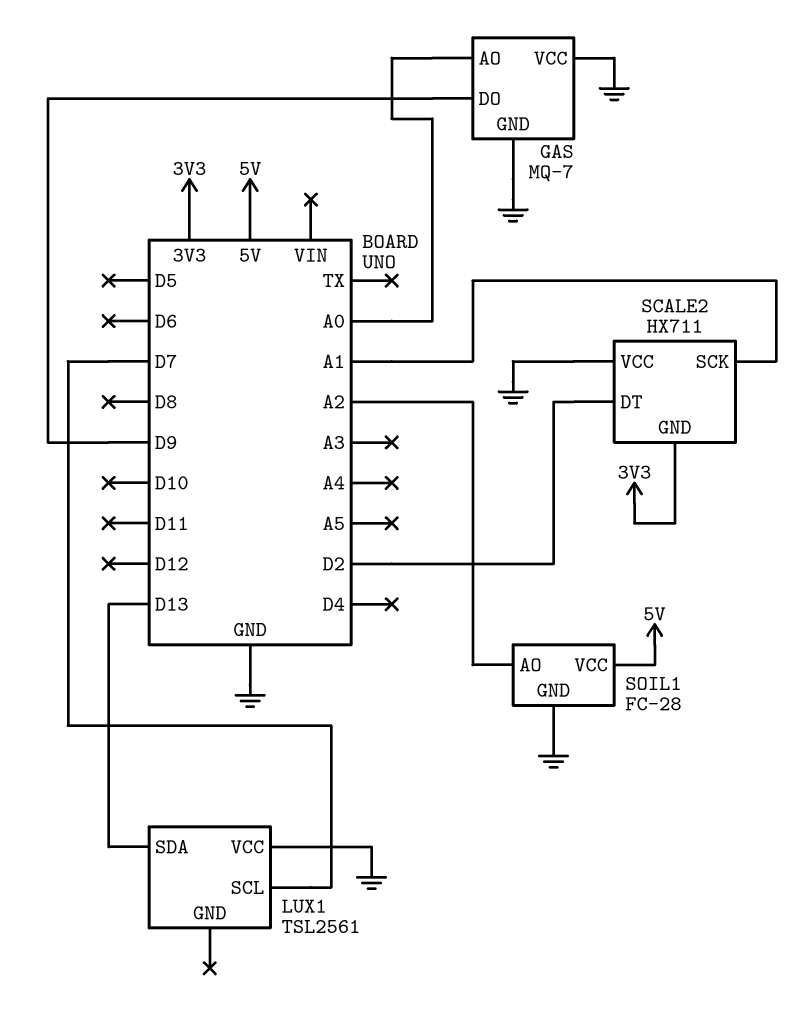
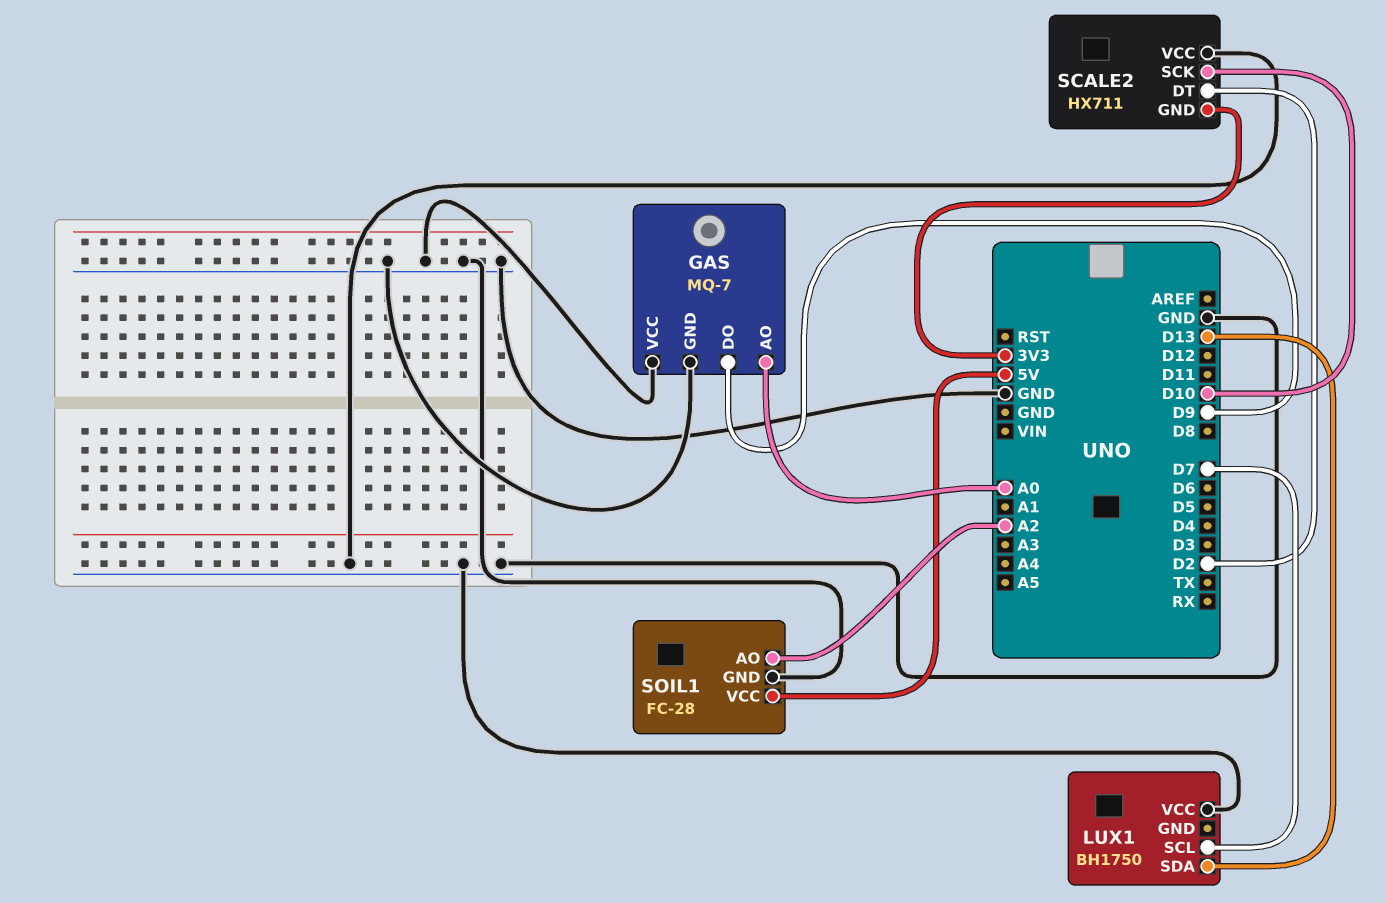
LUX1: TSL2561 -> BH1750
SCALE2 pin SCK: A1 -> D10

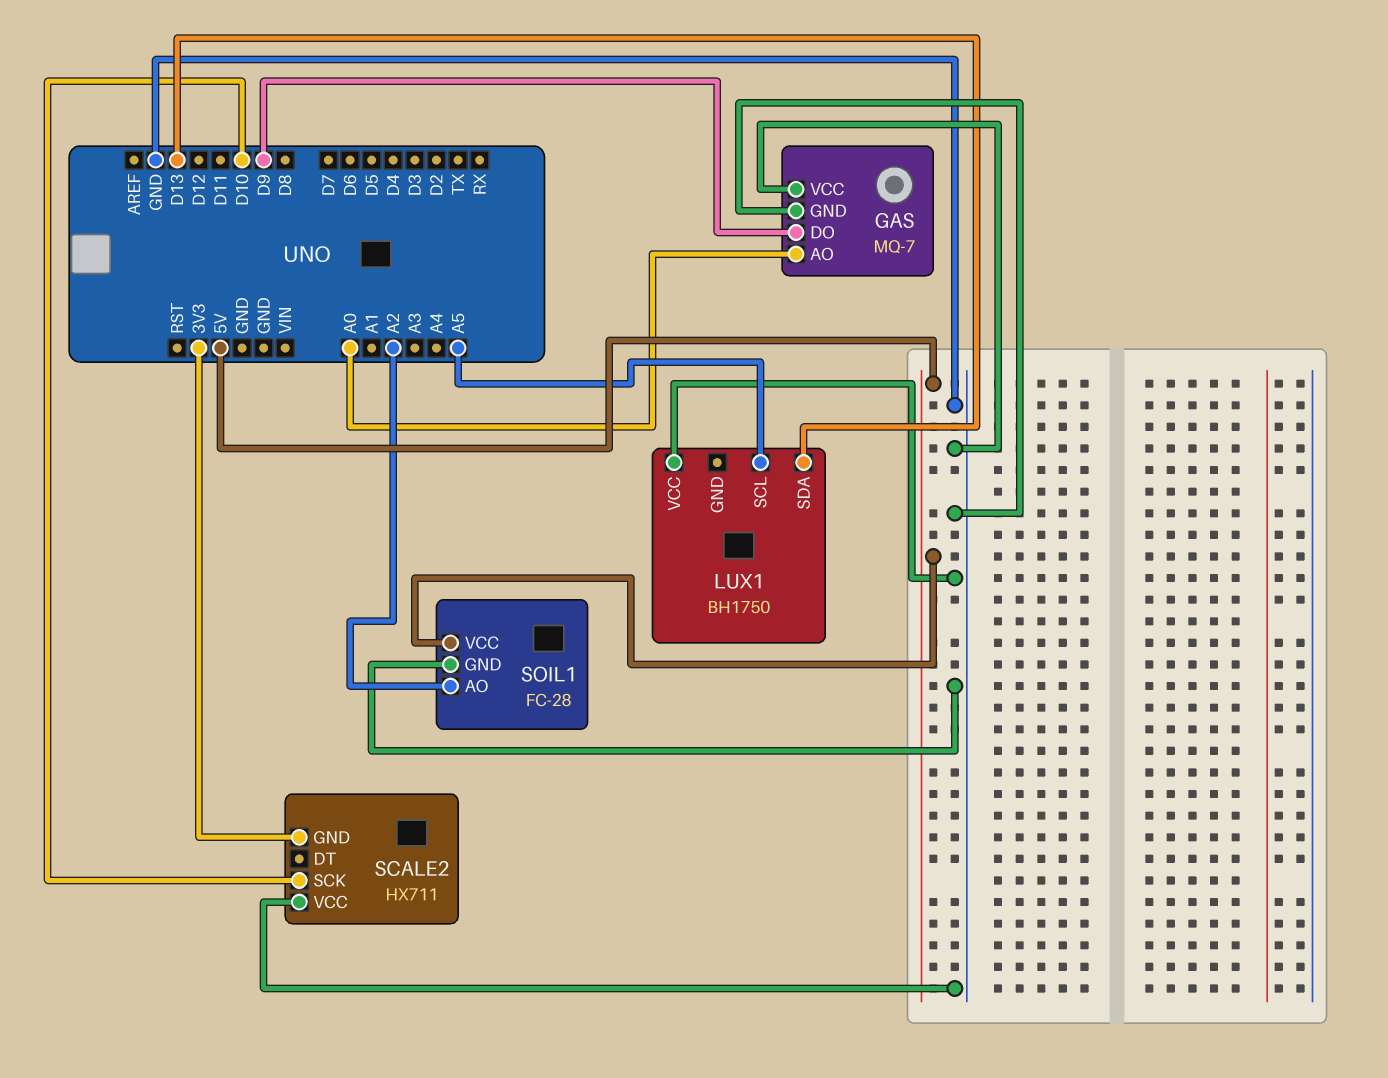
LUX1 pin SCL: D7 -> A5
SCALE2 pin DT: D2 -> none

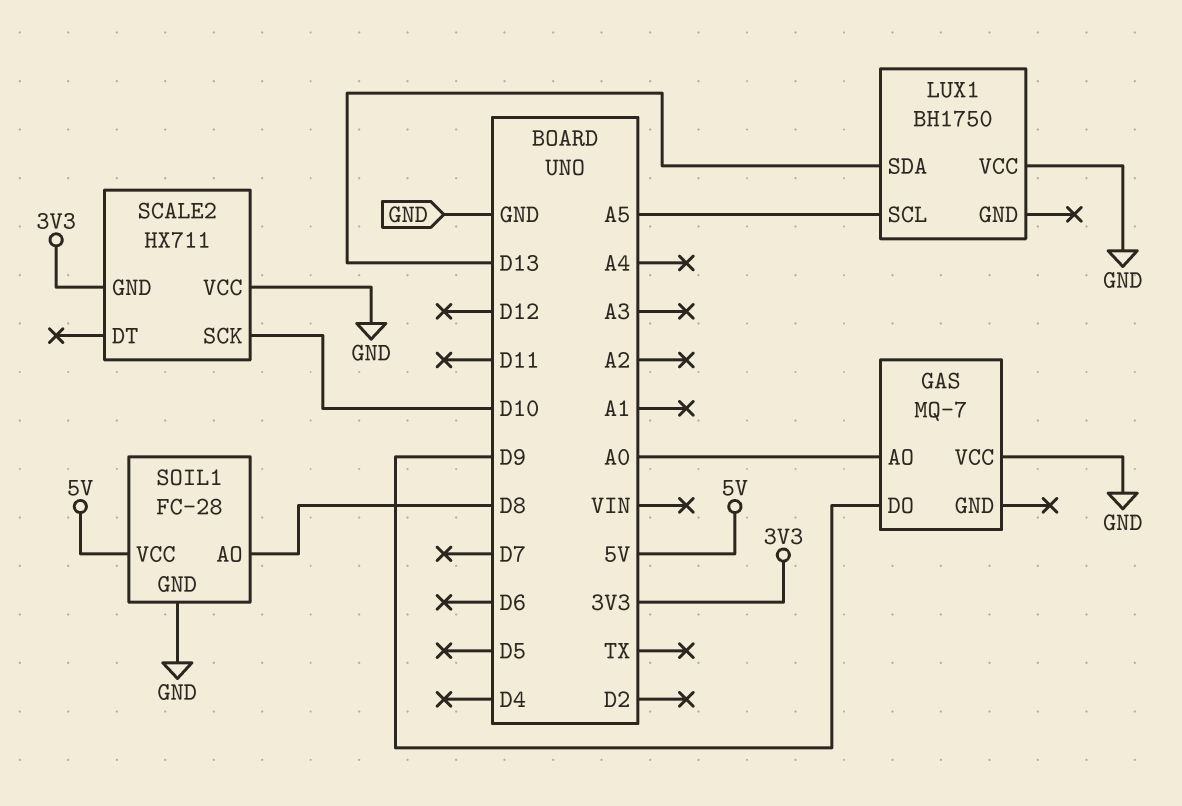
GAS pin GND: GND -> none
SOIL1 pin AO: A2 -> D8

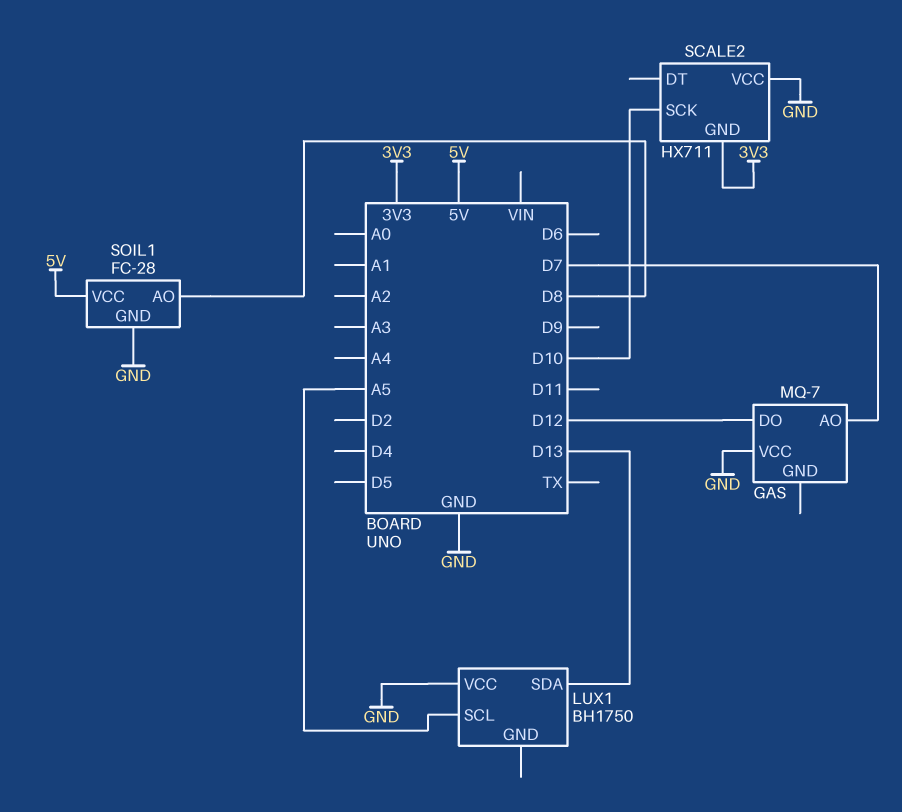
GAS pin AO: A0 -> D7
GAS pin DO: D9 -> D12

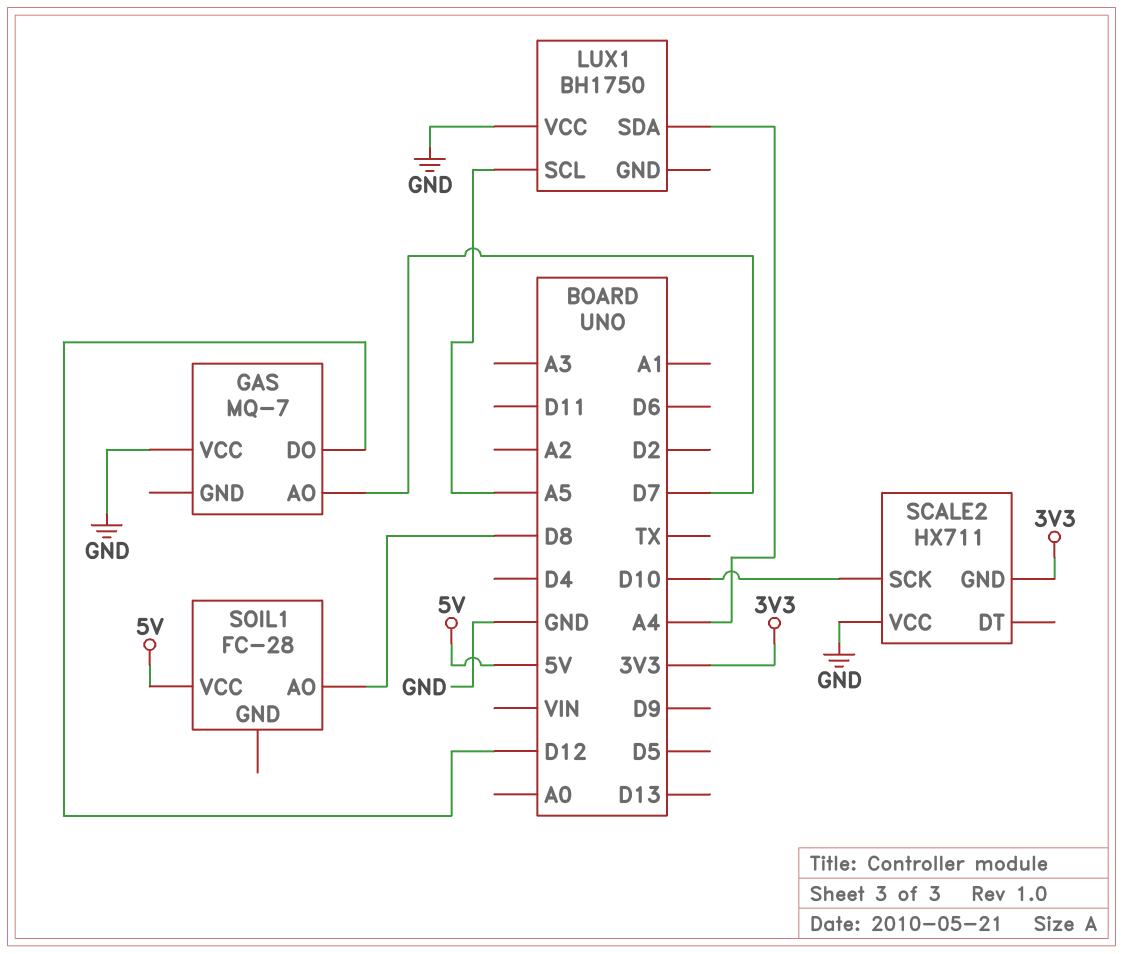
LUX1 pin SDA: D13 -> A4
SOIL1 pin GND: GND -> none

